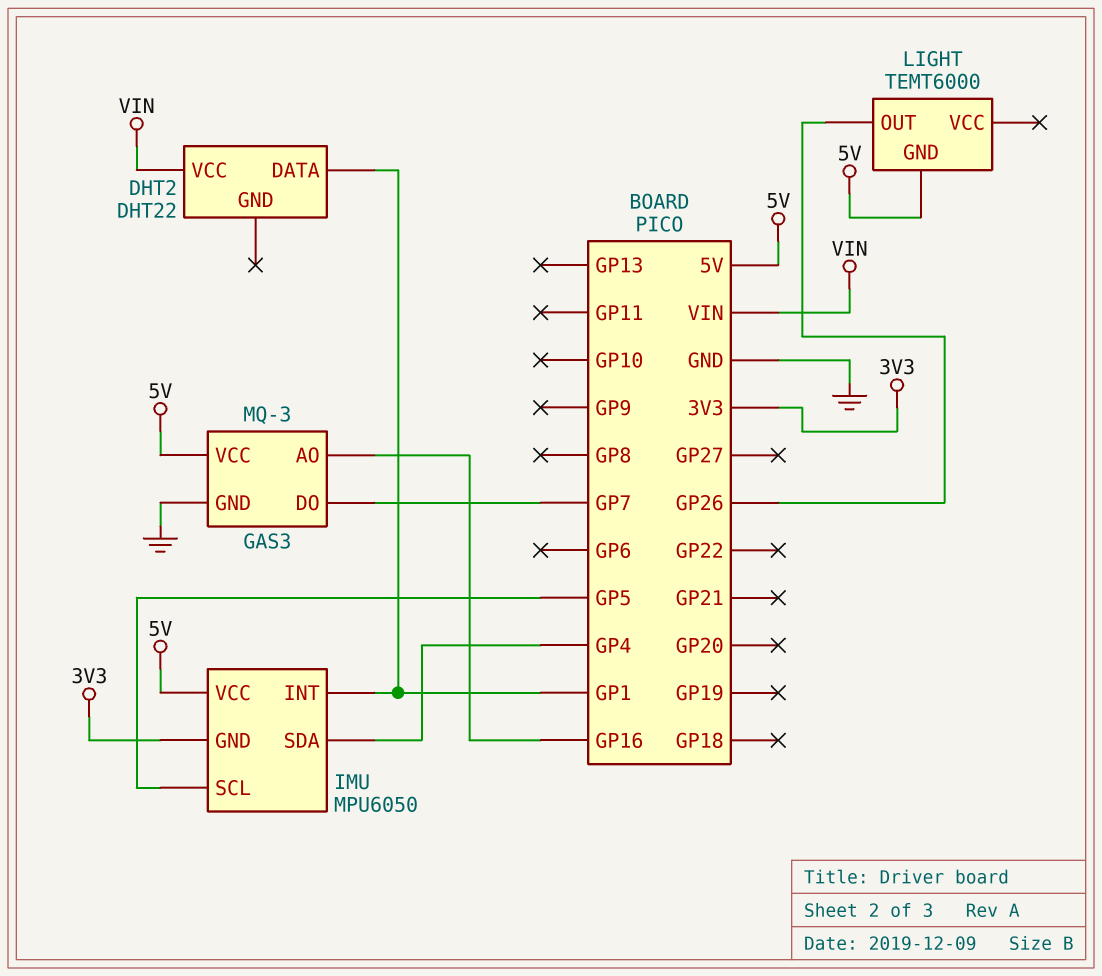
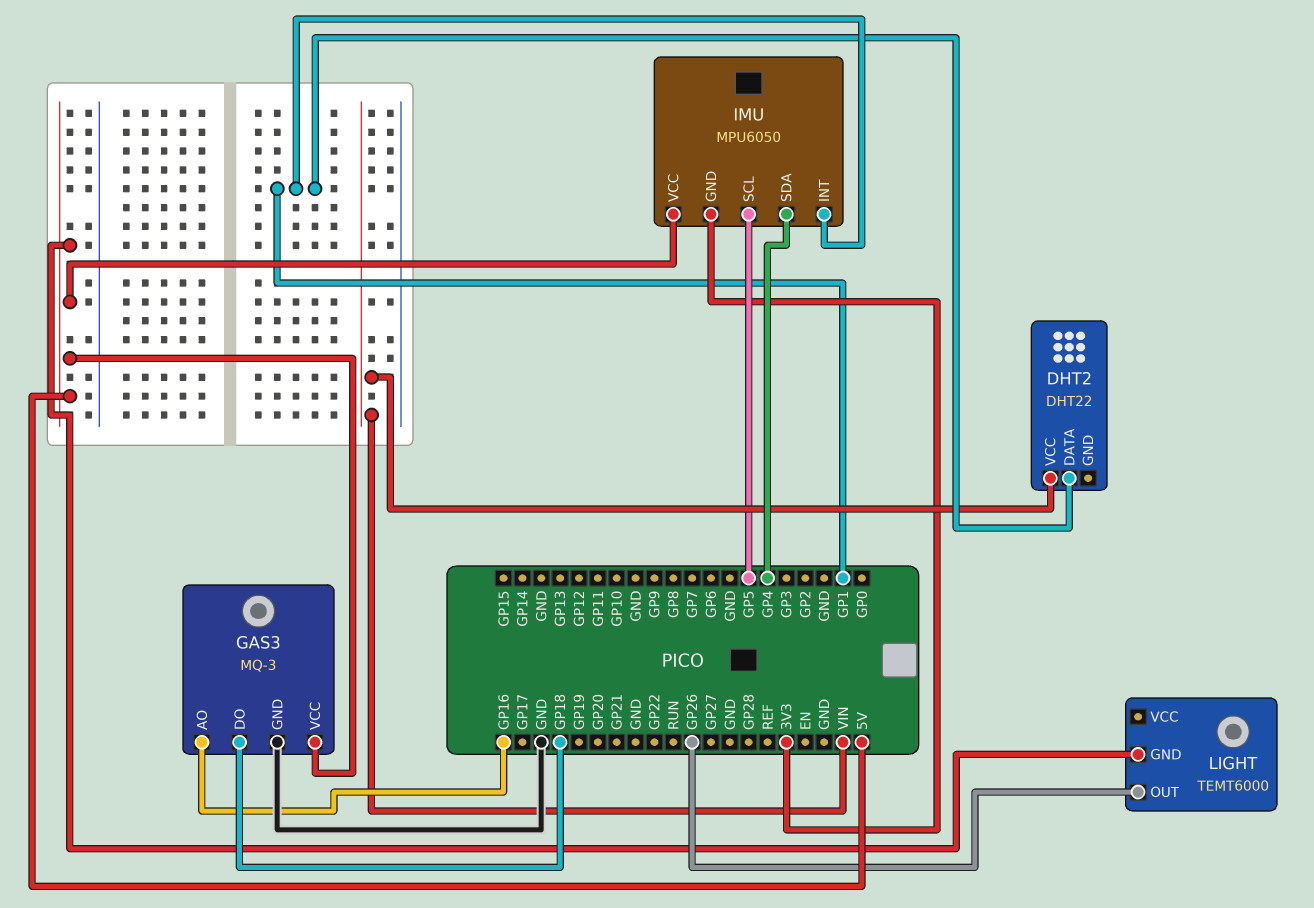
GAS3 pin DO: GP7 -> GP18

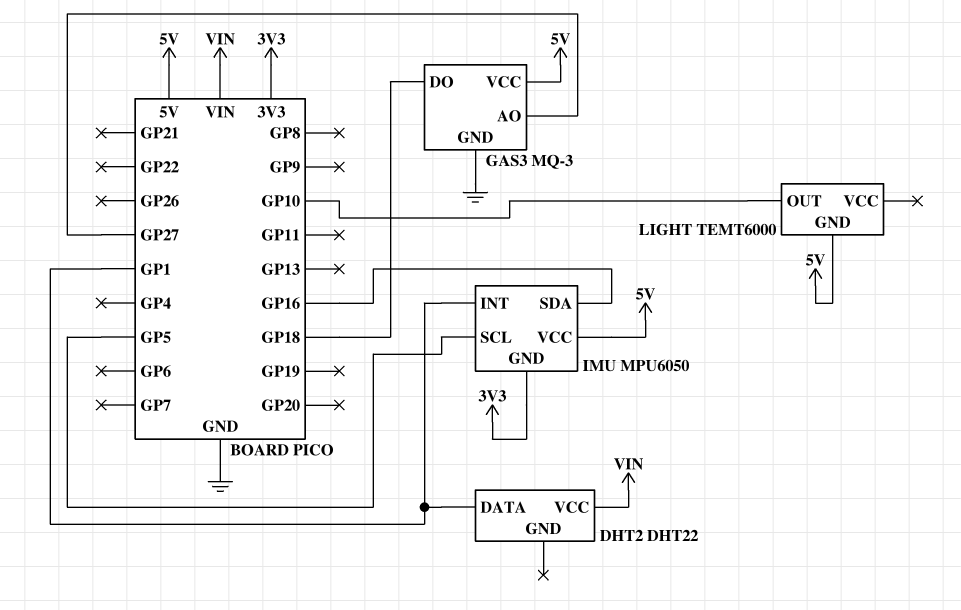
GAS3 pin AO: GP16 -> GP27
IMU pin SDA: GP4 -> GP16
LIGHT pin OUT: GP26 -> GP10

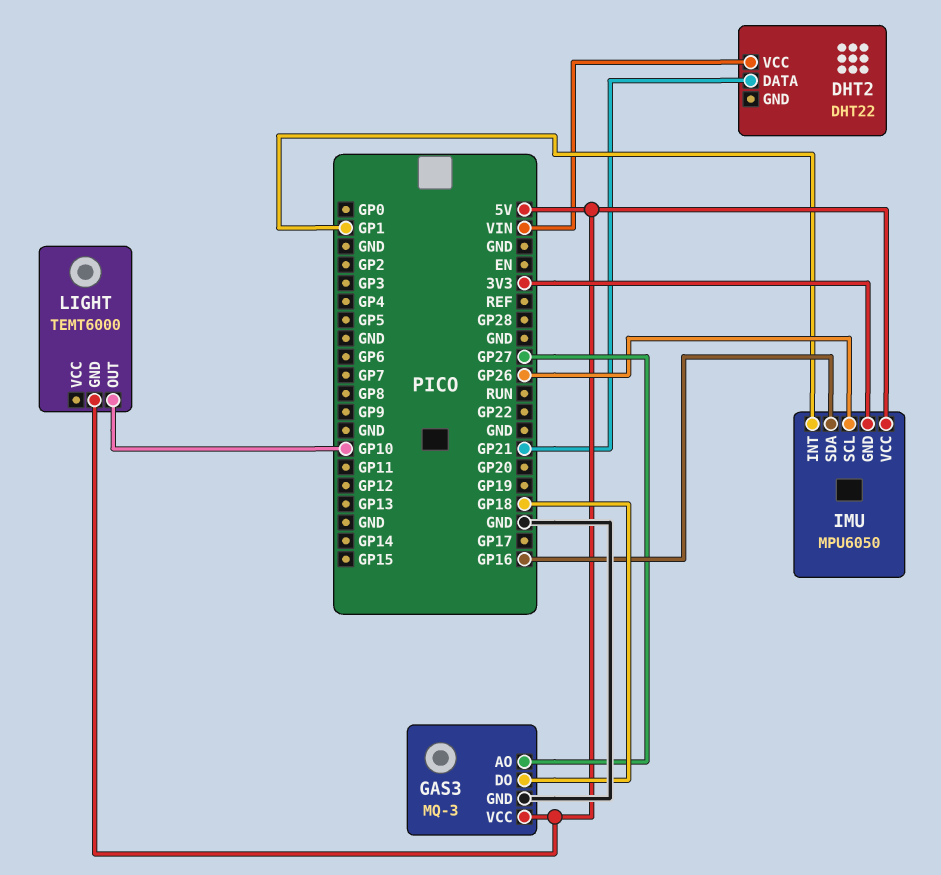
DHT2 pin DATA: GP1 -> GP21
IMU pin SCL: GP5 -> GP26

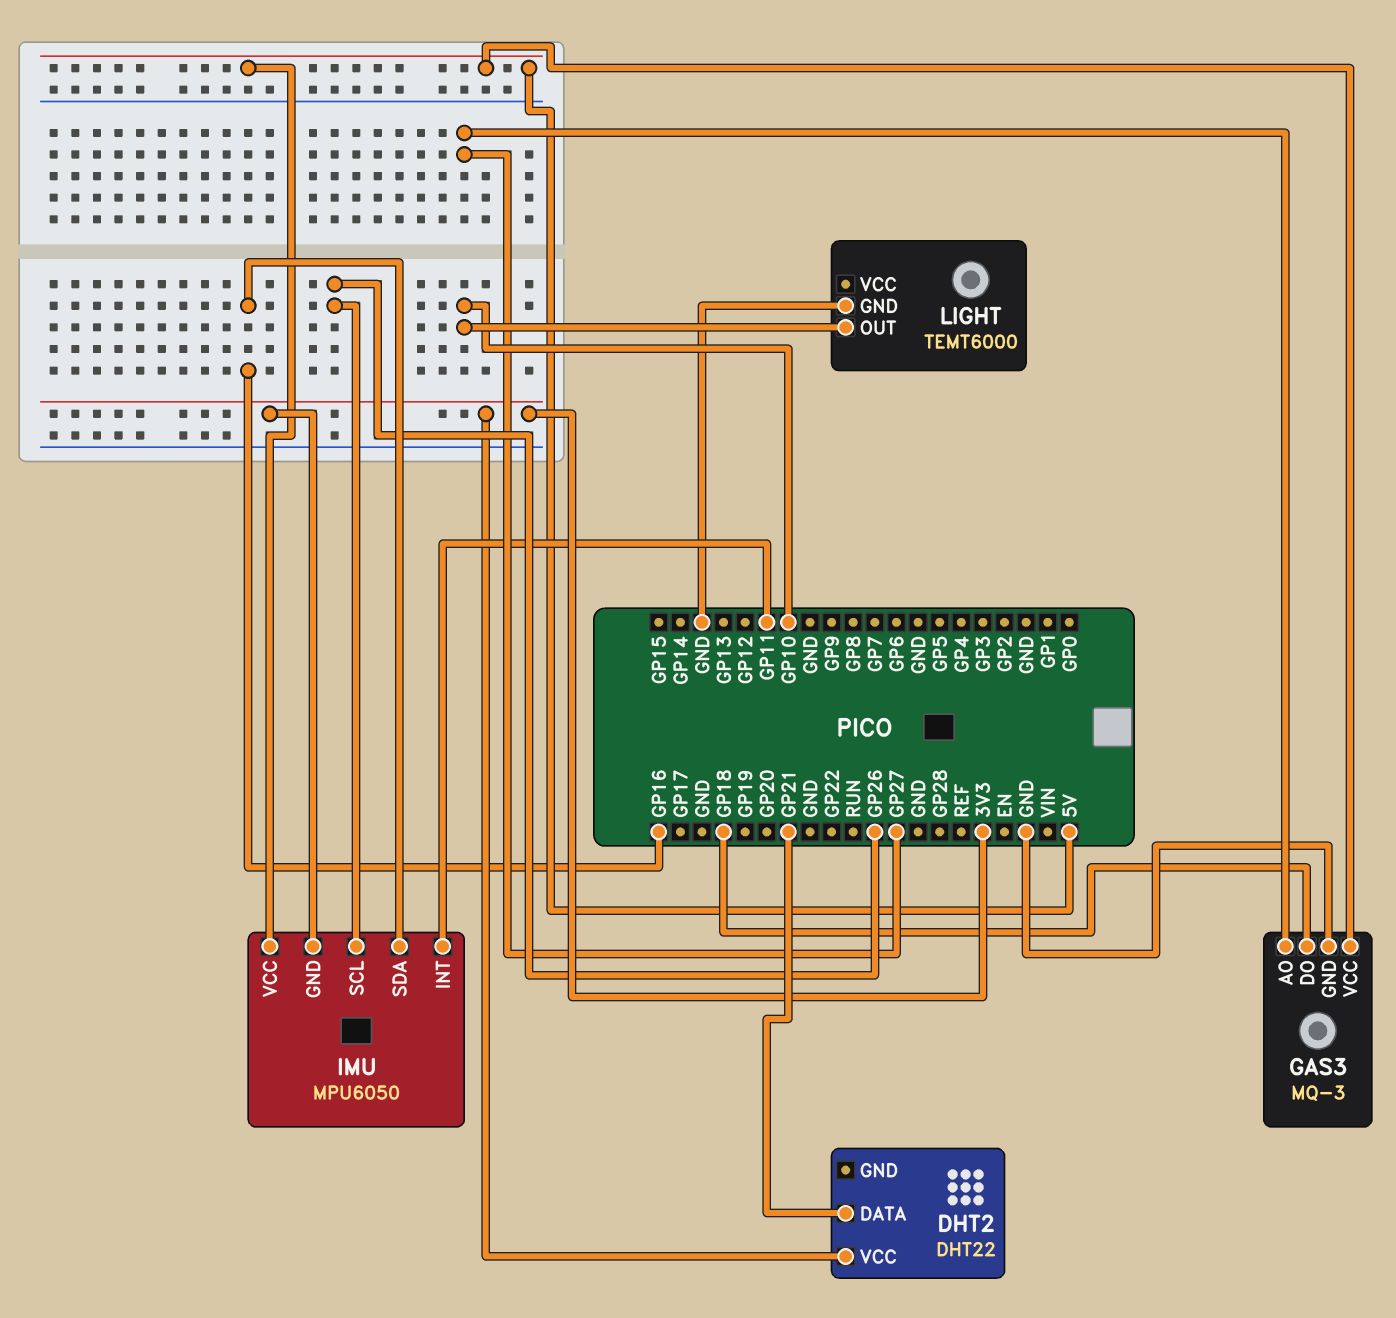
DHT2 pin VCC: VIN -> 3V3
IMU pin INT: GP1 -> GP11
LIGHT pin GND: 5V -> GND

